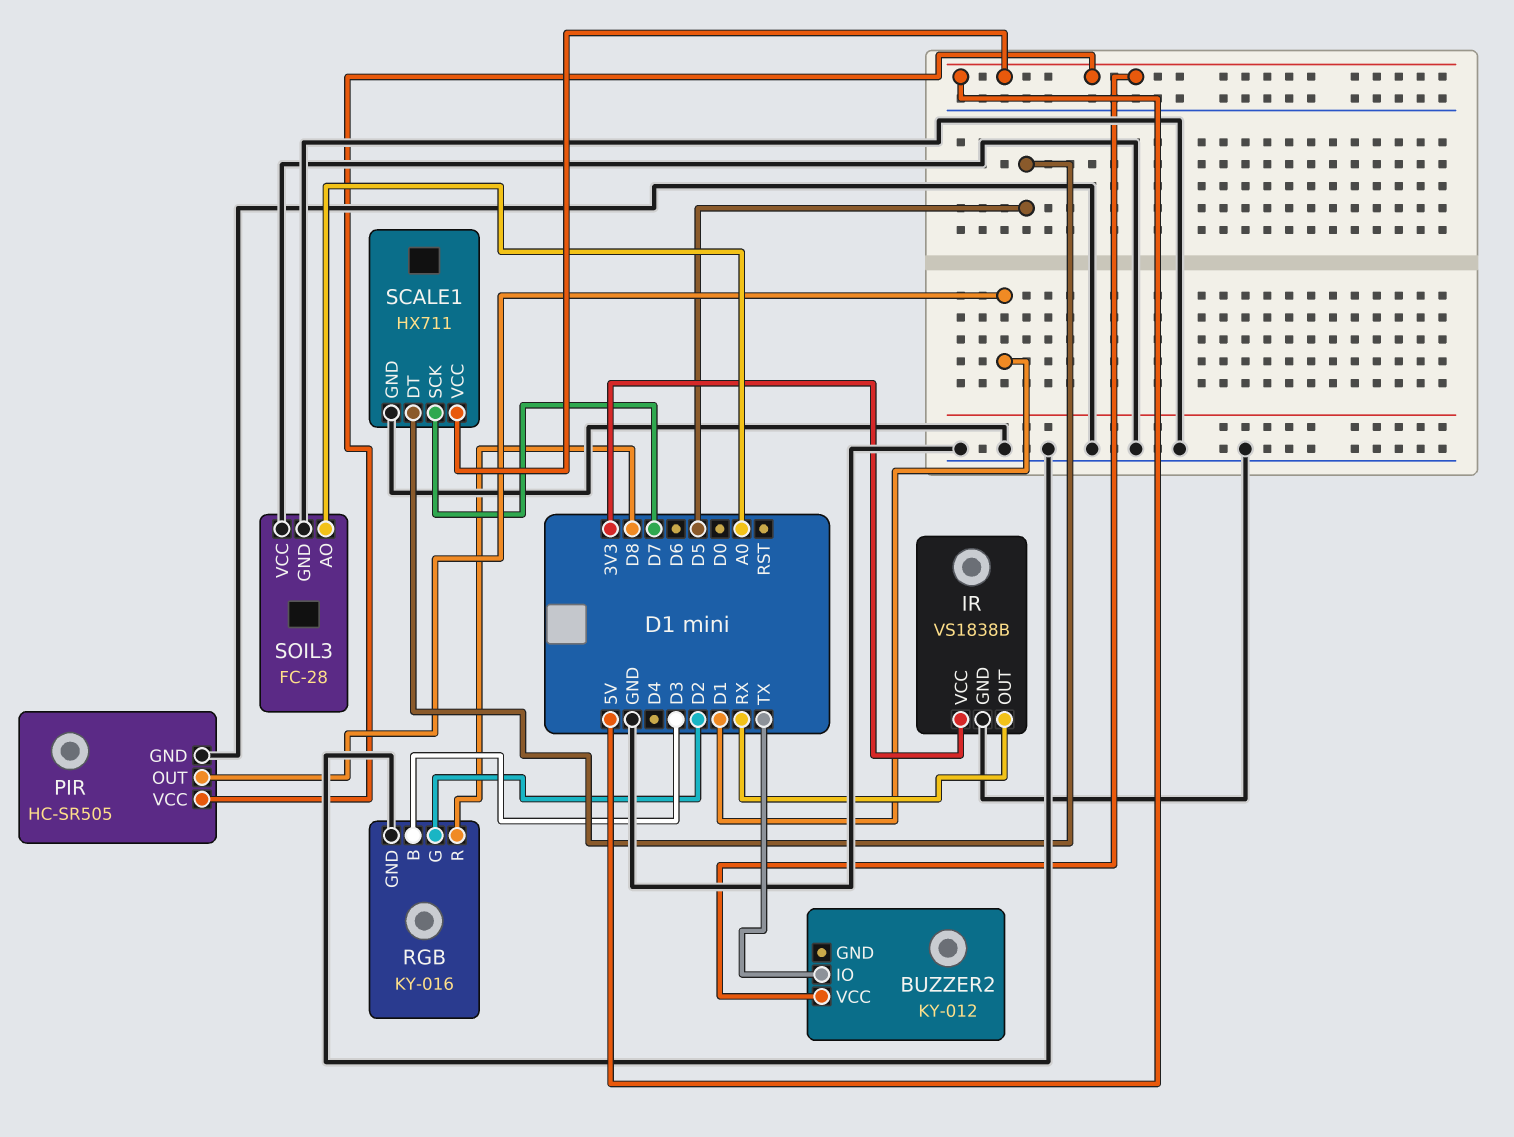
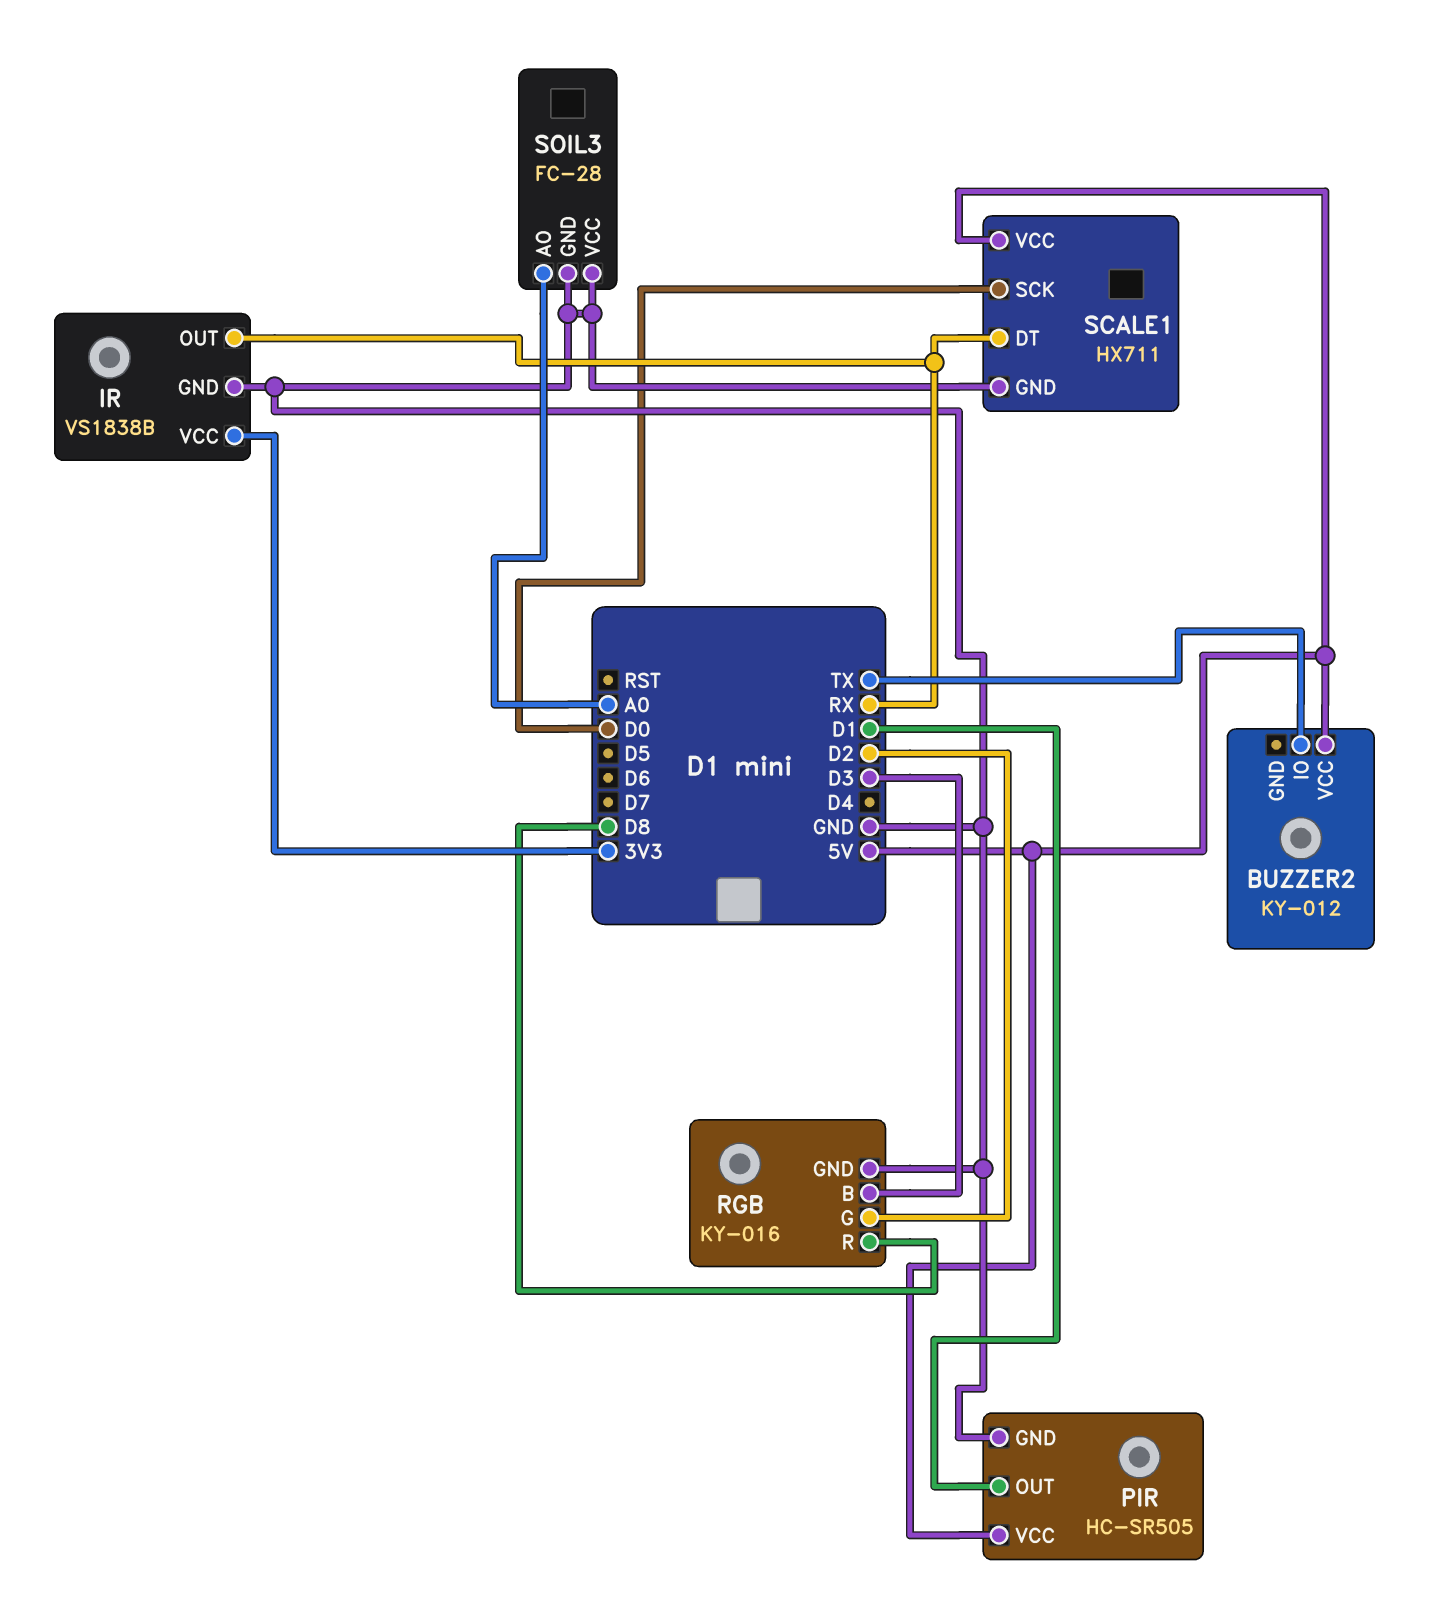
SCALE1 pin DT: D5 -> RX
SCALE1 pin SCK: D7 -> D0

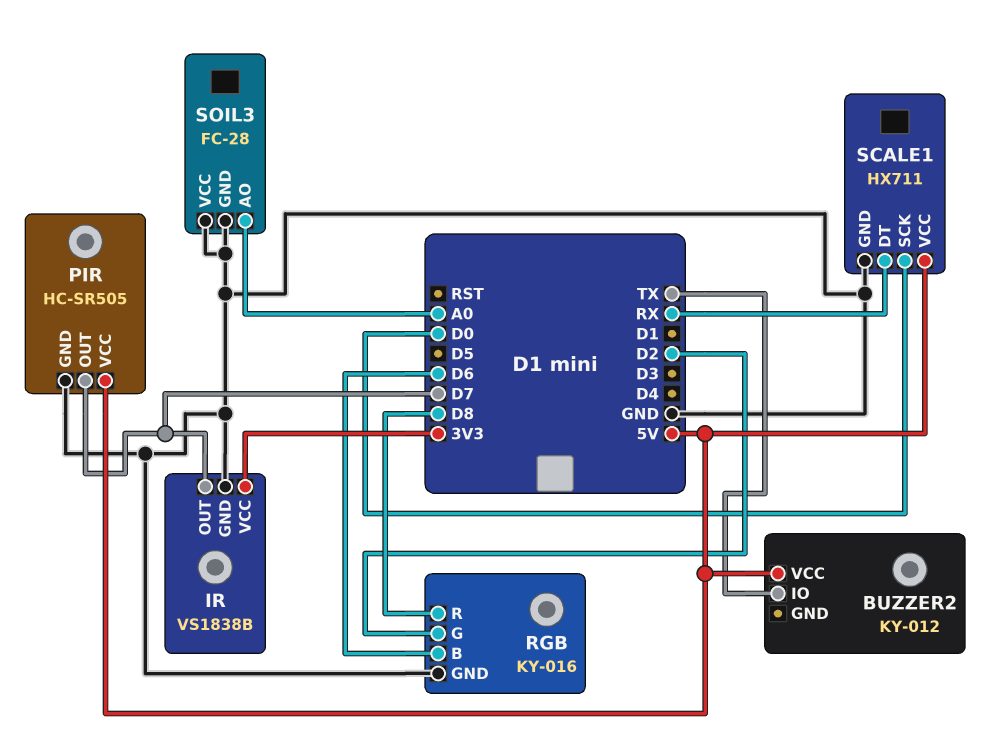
IR pin OUT: RX -> D7
PIR pin OUT: D1 -> D7
RGB pin B: D3 -> D6

